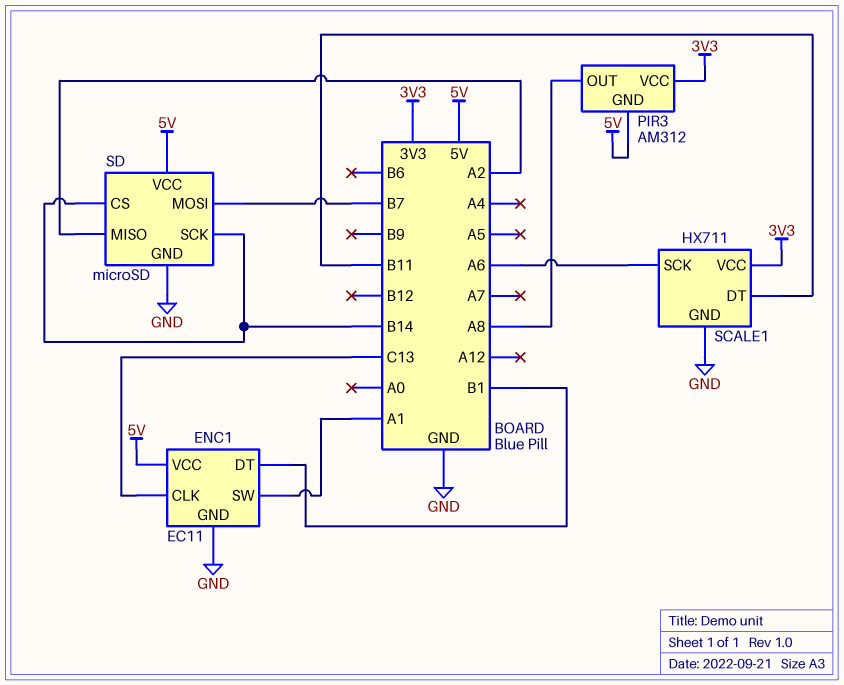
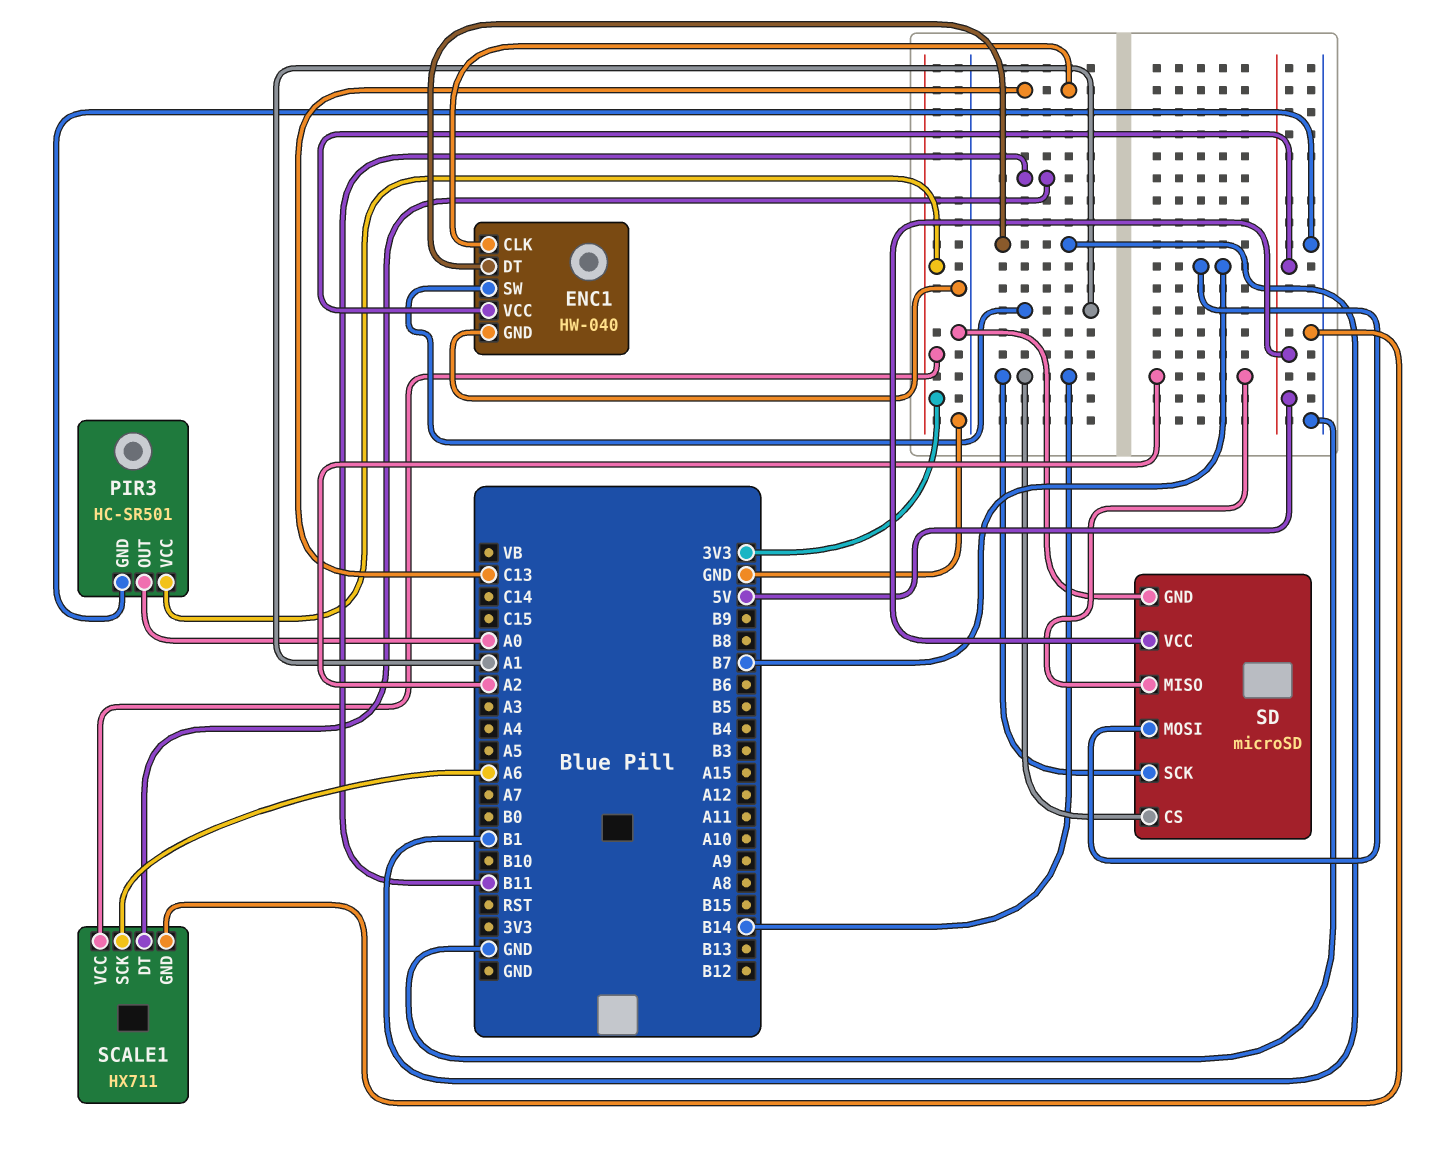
ENC1: EC11 -> HW-040
PIR3: AM312 -> HC-SR501
PIR3 pin GND: 5V -> GND
PIR3 pin OUT: A8 -> A0

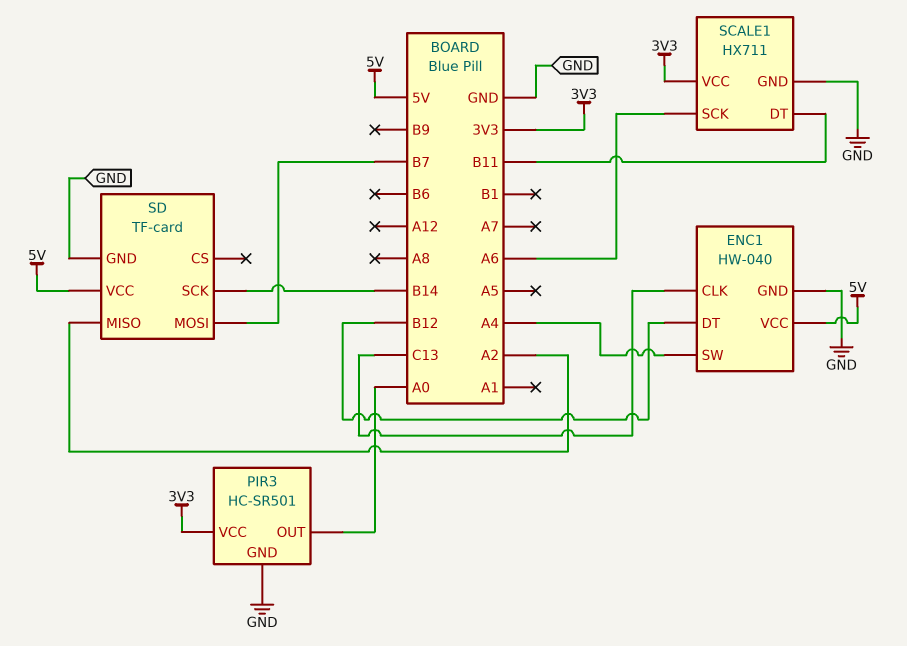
ENC1 pin DT: B1 -> B12
ENC1 pin SW: A1 -> A4
SD: microSD -> TF-card
SD pin CS: B14 -> none

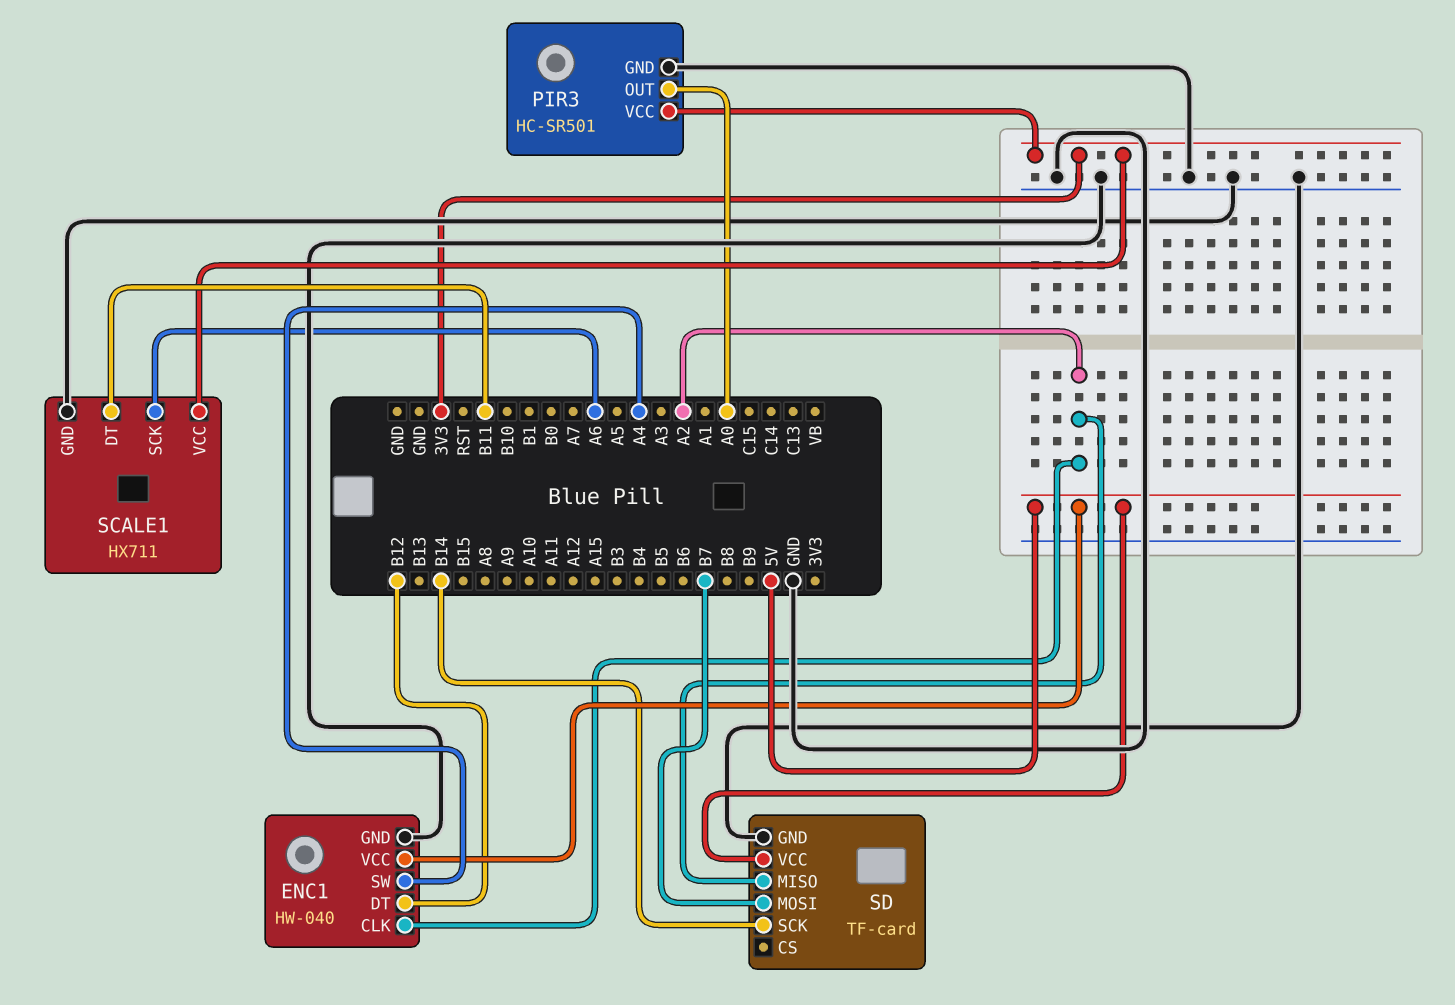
ENC1 pin CLK: C13 -> A2

